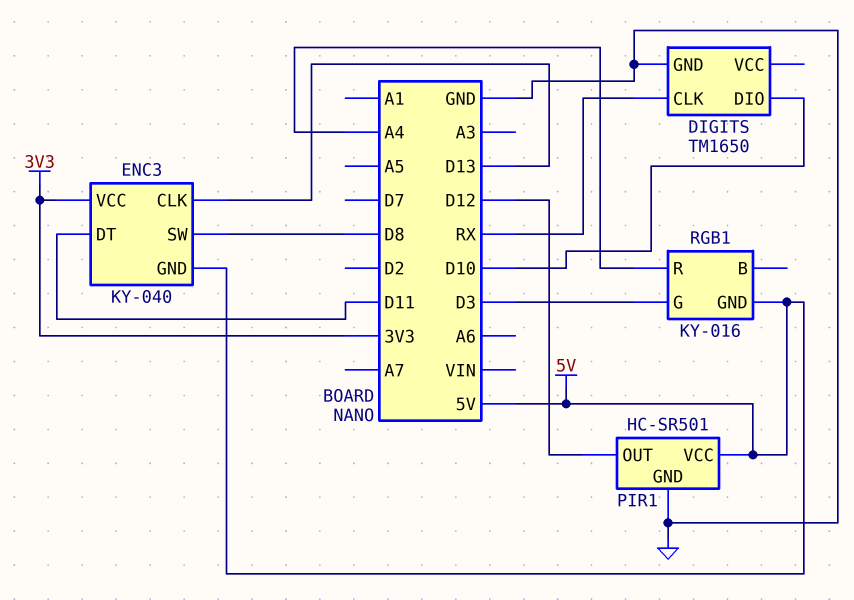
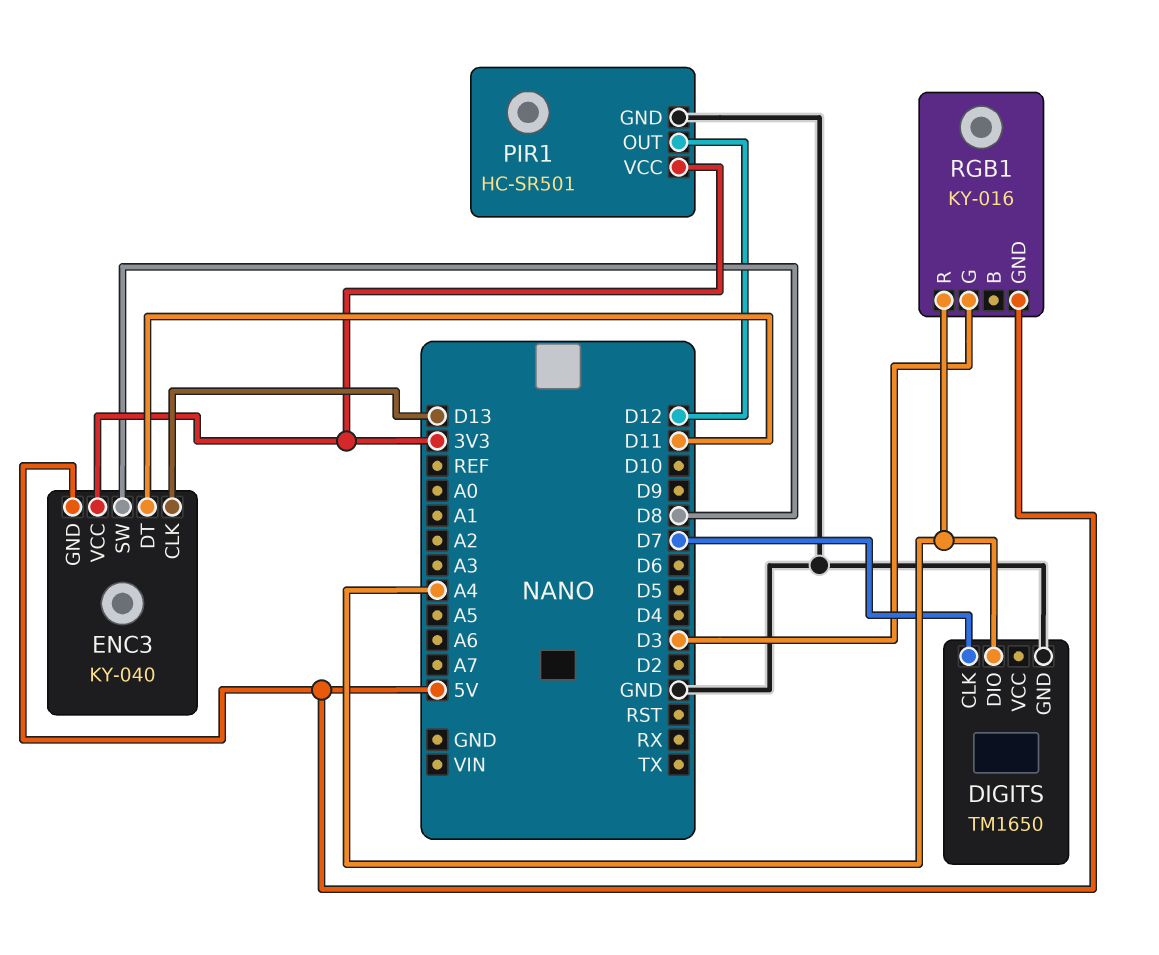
DIGITS pin CLK: RX -> D7
DIGITS pin DIO: D10 -> A4
PIR1 pin VCC: 5V -> 3V3

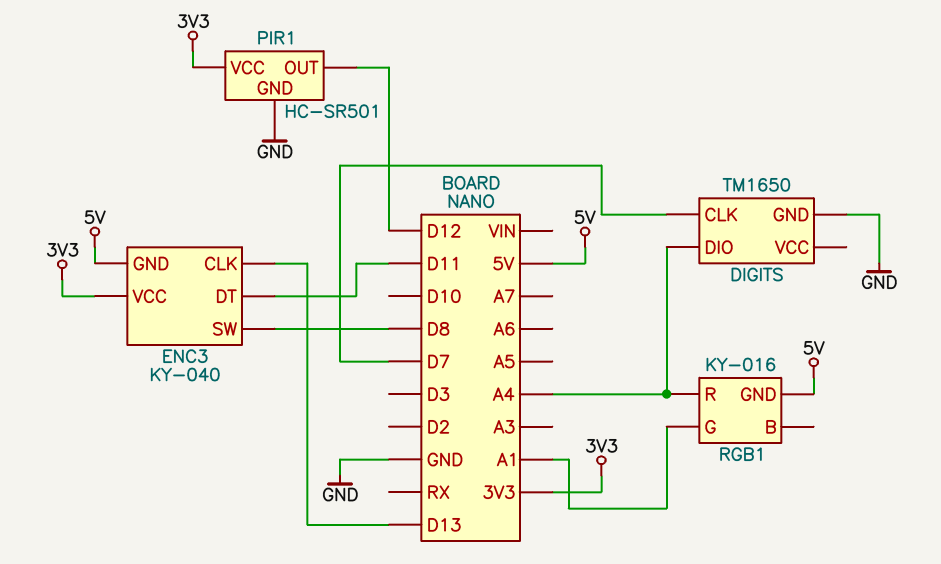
RGB1 pin G: D3 -> A1

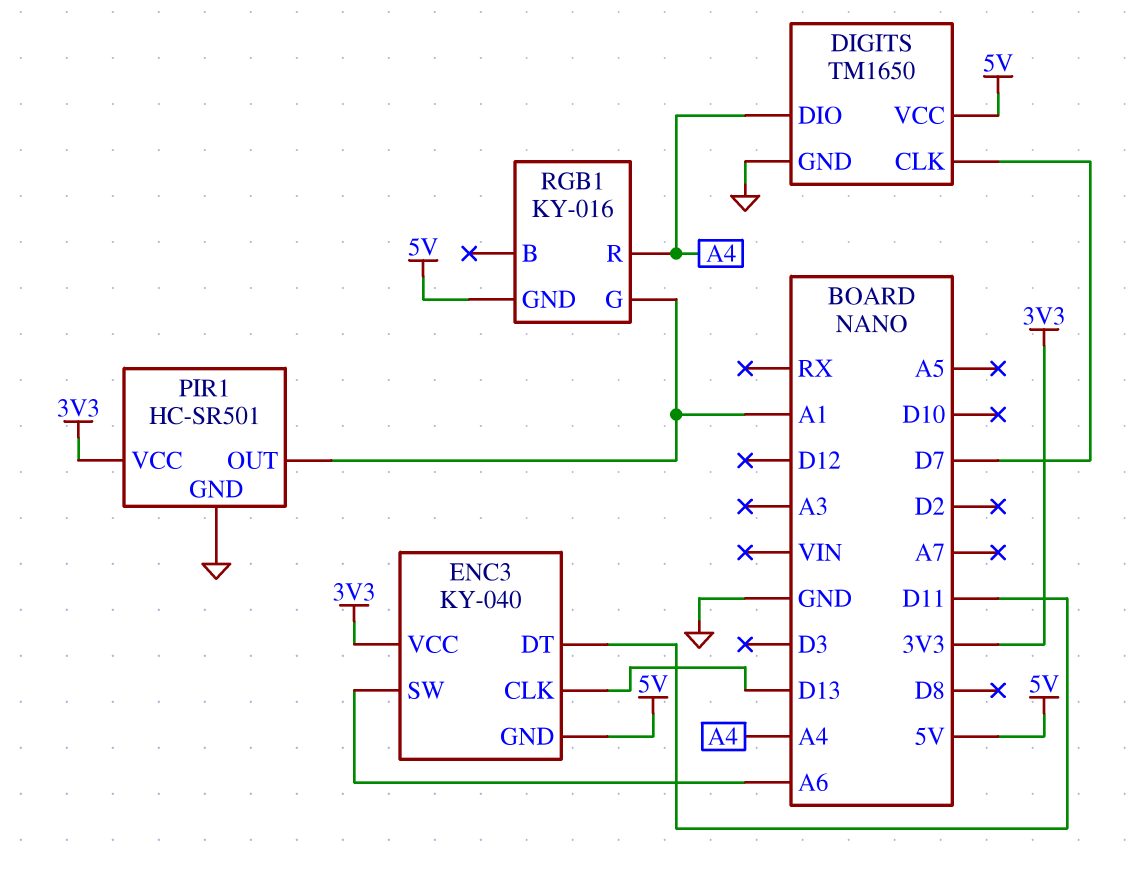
DIGITS pin VCC: none -> 5V
ENC3 pin SW: D8 -> A6
PIR1 pin OUT: D12 -> A1

